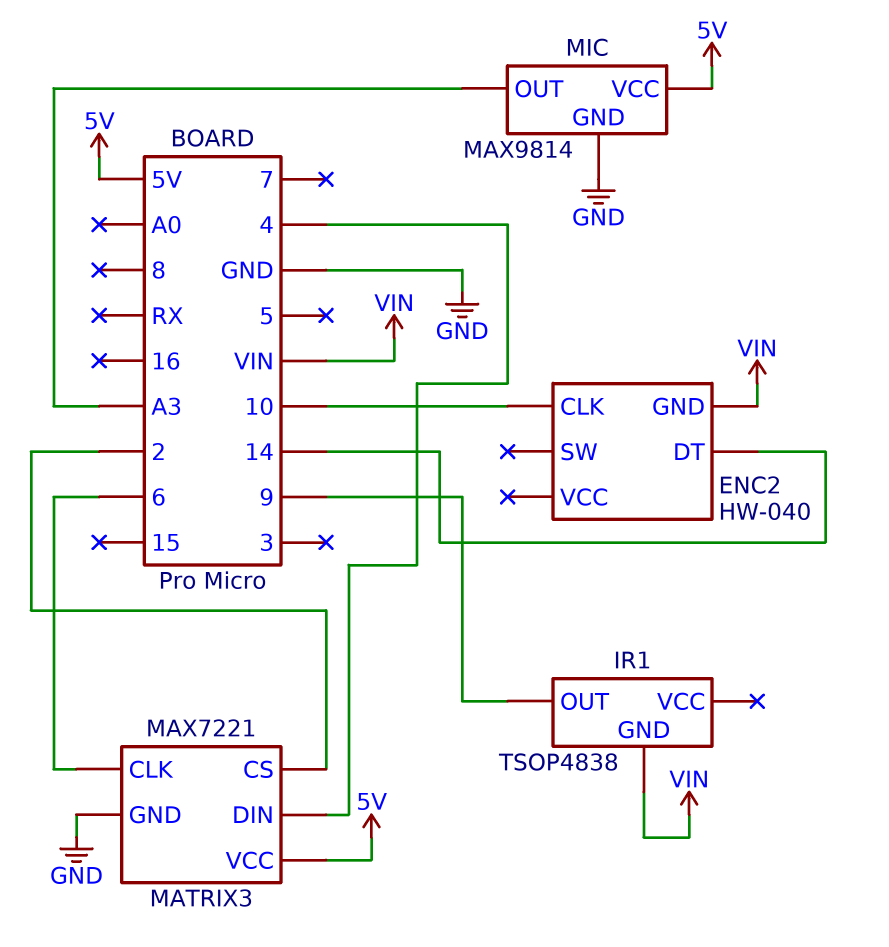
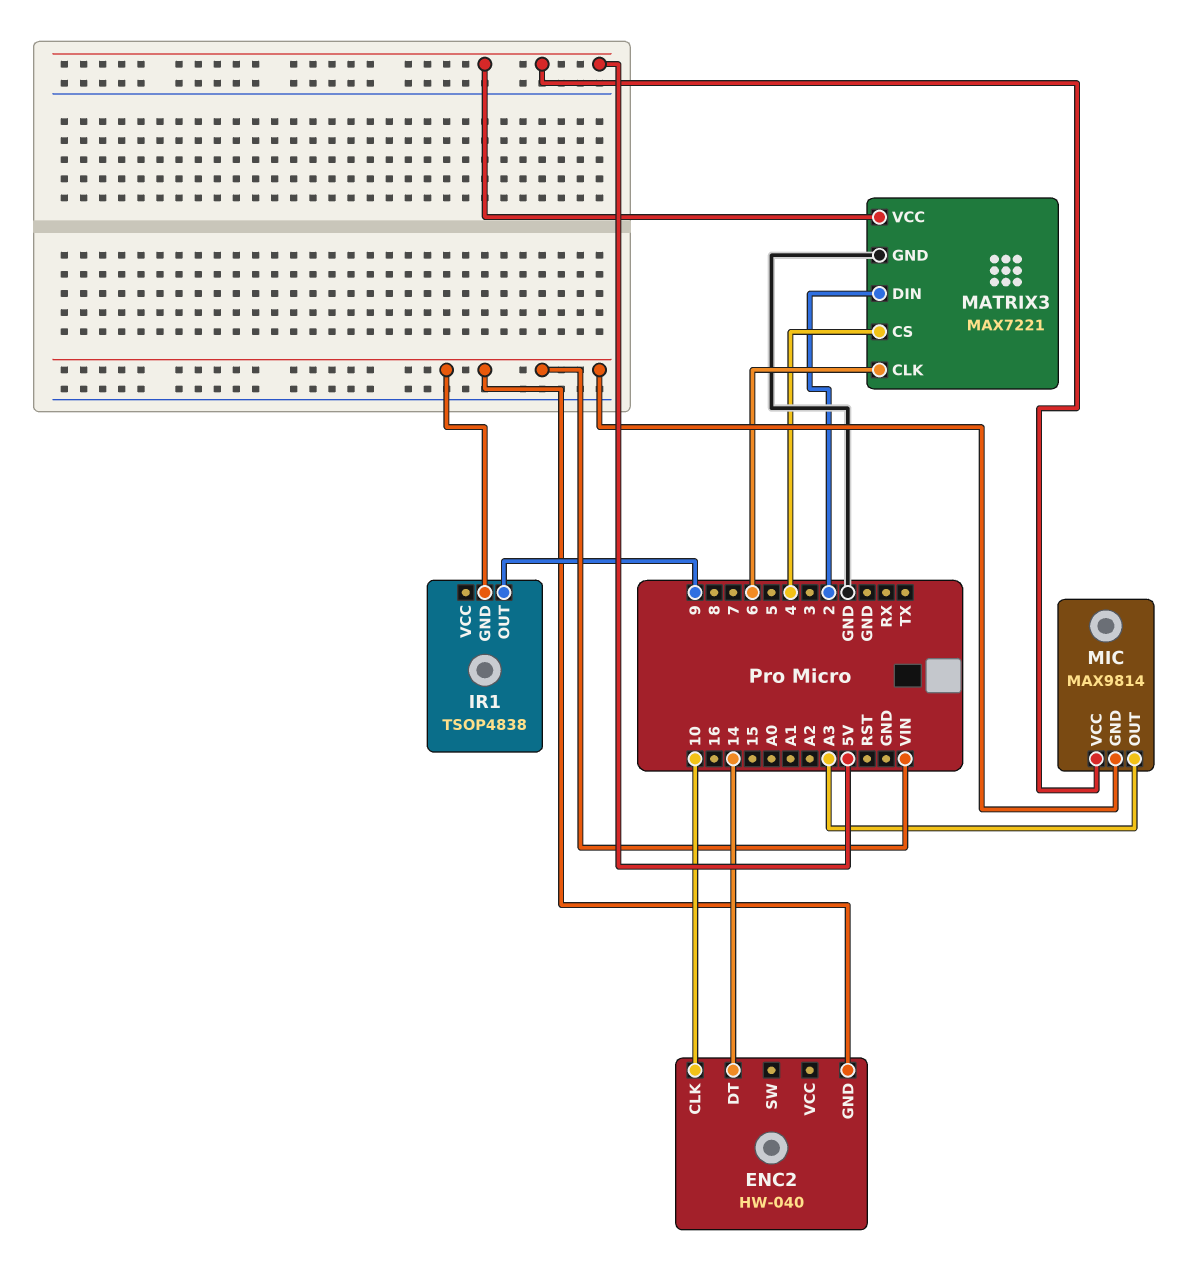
MATRIX3 pin CS: 2 -> 4
MATRIX3 pin DIN: 4 -> 2
MIC pin GND: GND -> VIN

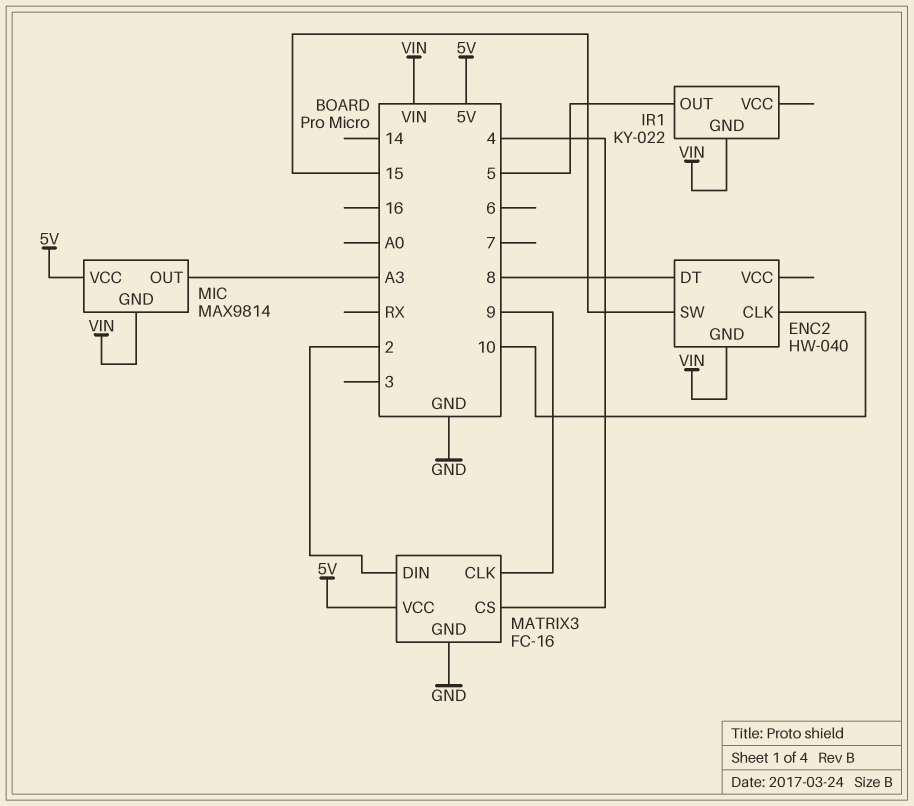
ENC2 pin DT: 14 -> 8
ENC2 pin SW: none -> 15
IR1: TSOP4838 -> KY-022
IR1 pin OUT: 9 -> 5
MATRIX3: MAX7221 -> FC-16
MATRIX3 pin CLK: 6 -> 9

